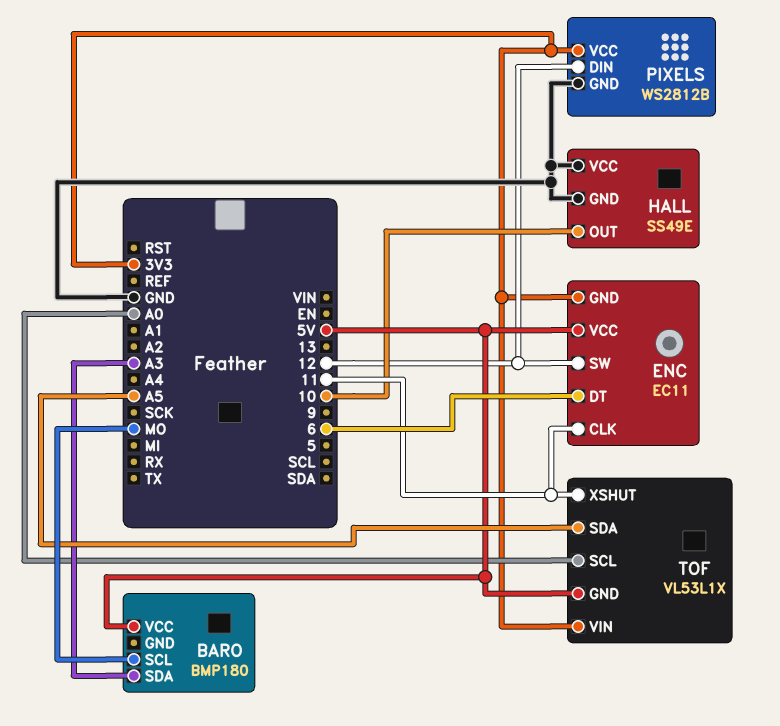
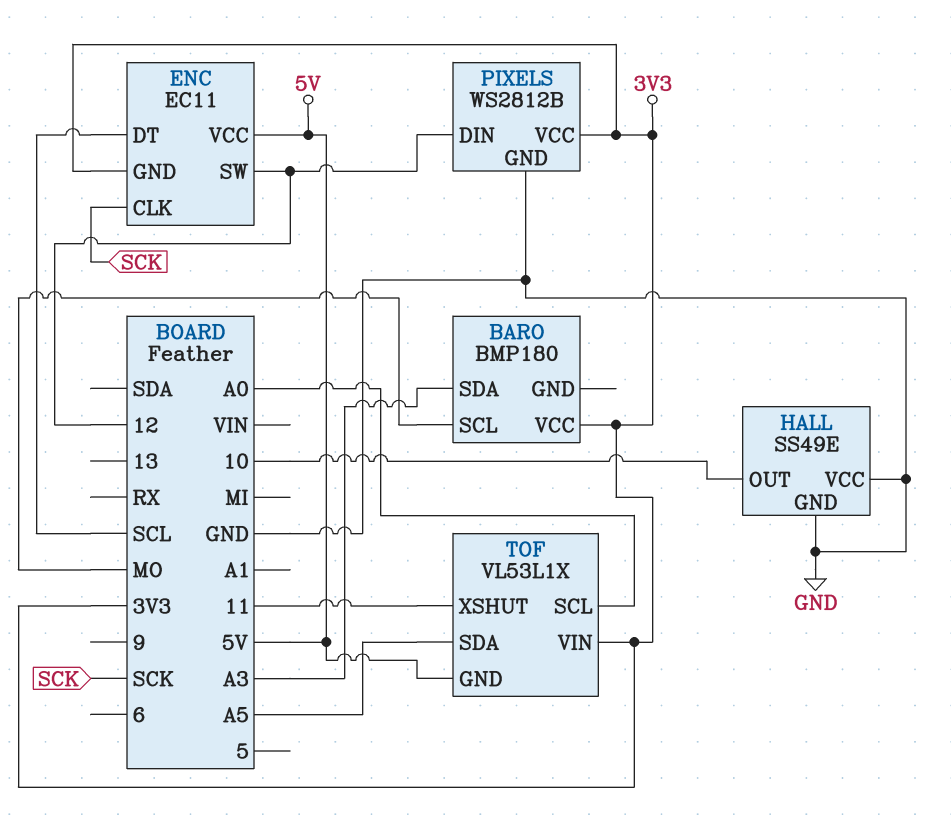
BARO pin VCC: 5V -> 3V3
ENC pin CLK: 11 -> SCK
ENC pin DT: 6 -> SCL

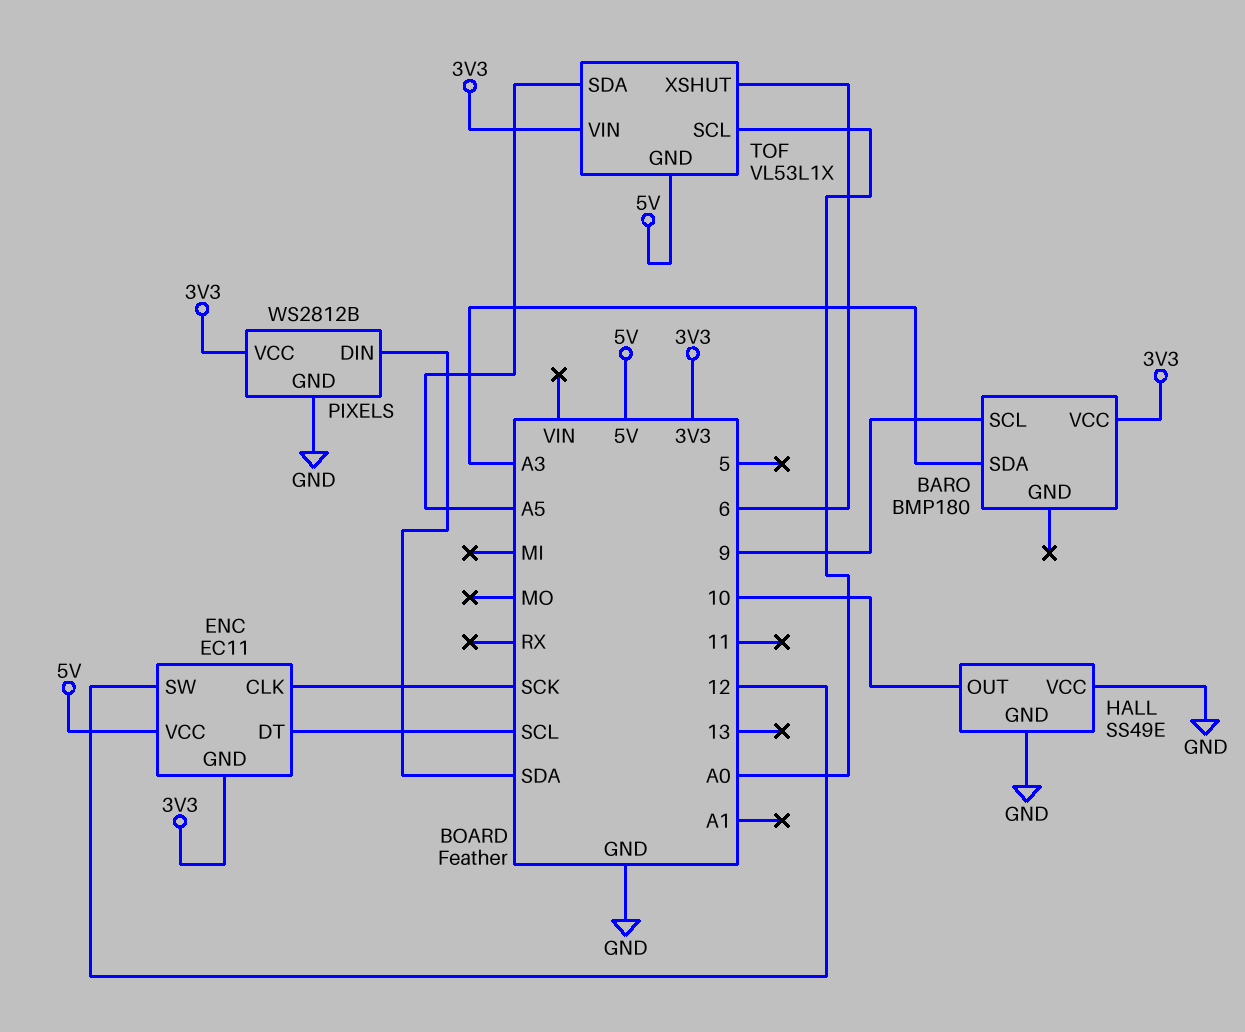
BARO pin SCL: MO -> 9
PIXELS pin DIN: 12 -> SDA
TOF pin XSHUT: 11 -> 6

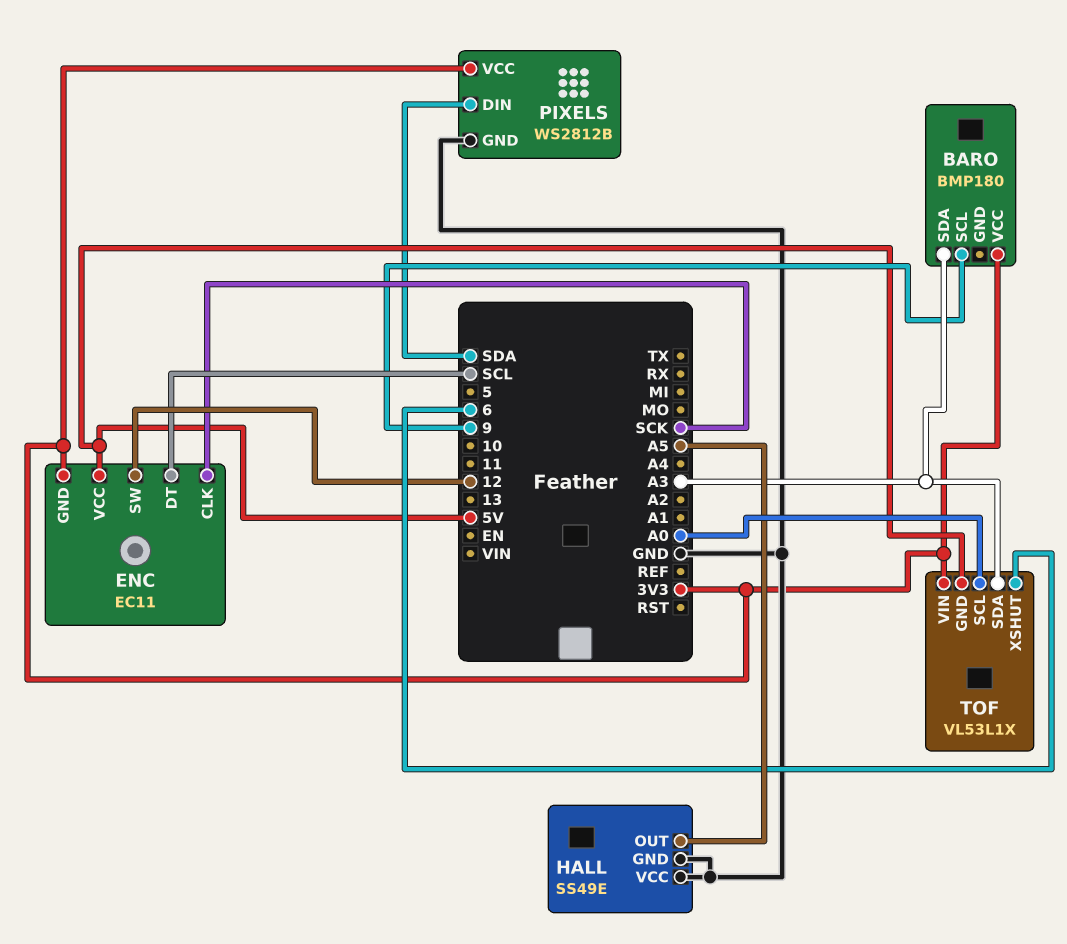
HALL pin OUT: 10 -> A5
TOF pin SDA: A5 -> A3

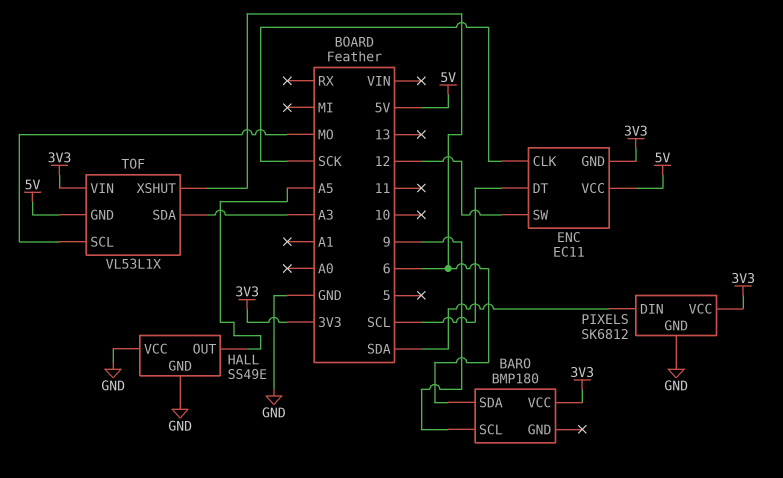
BARO pin SDA: A3 -> 6
PIXELS: WS2812B -> SK6812
TOF pin SCL: A0 -> MO

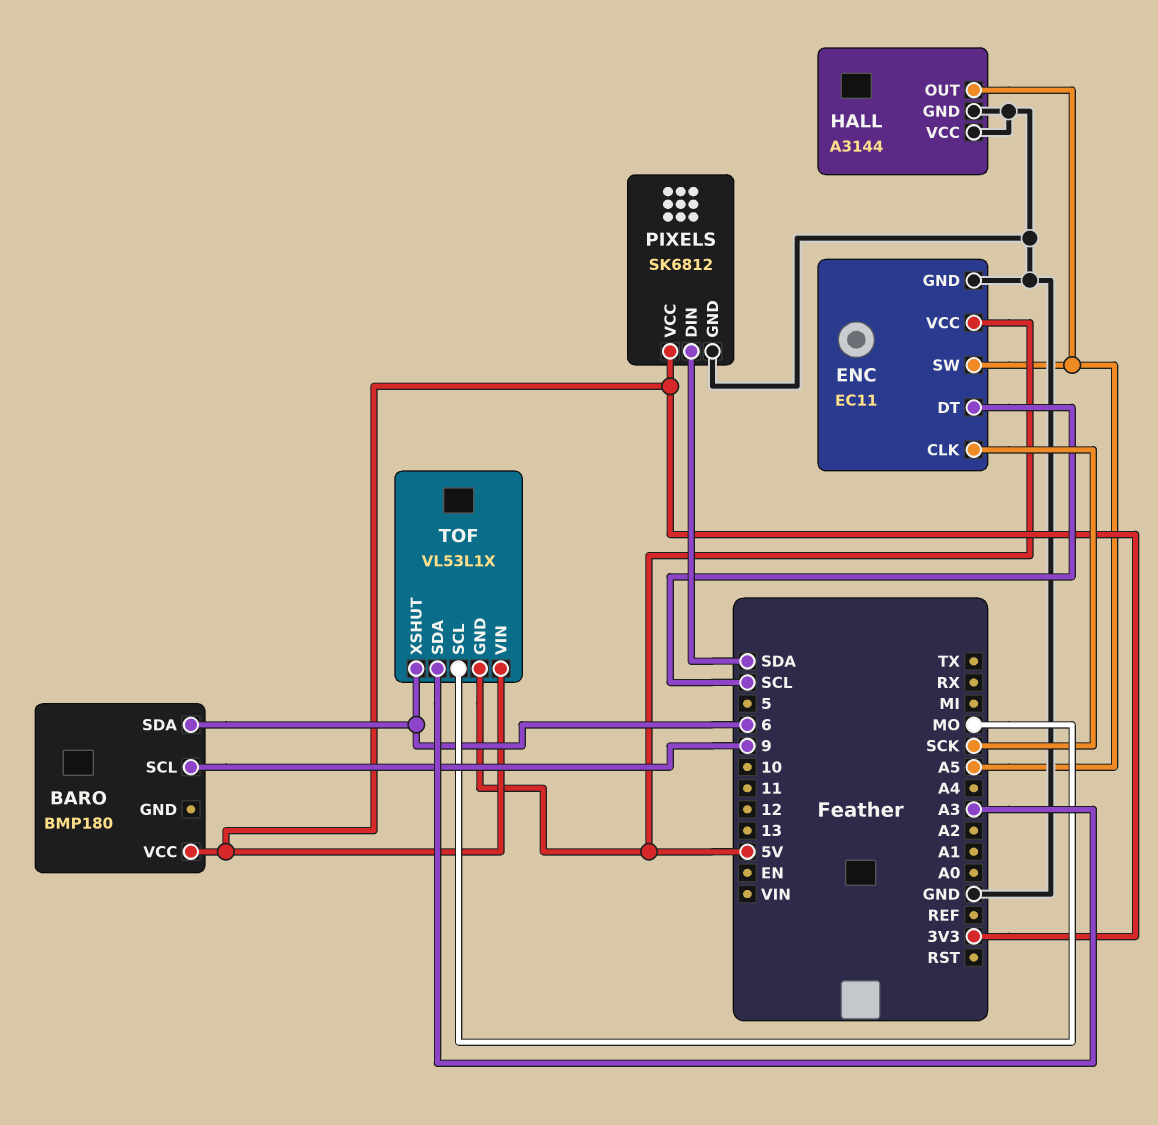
ENC pin GND: 3V3 -> GND
ENC pin SW: 12 -> A5
HALL: SS49E -> A3144

